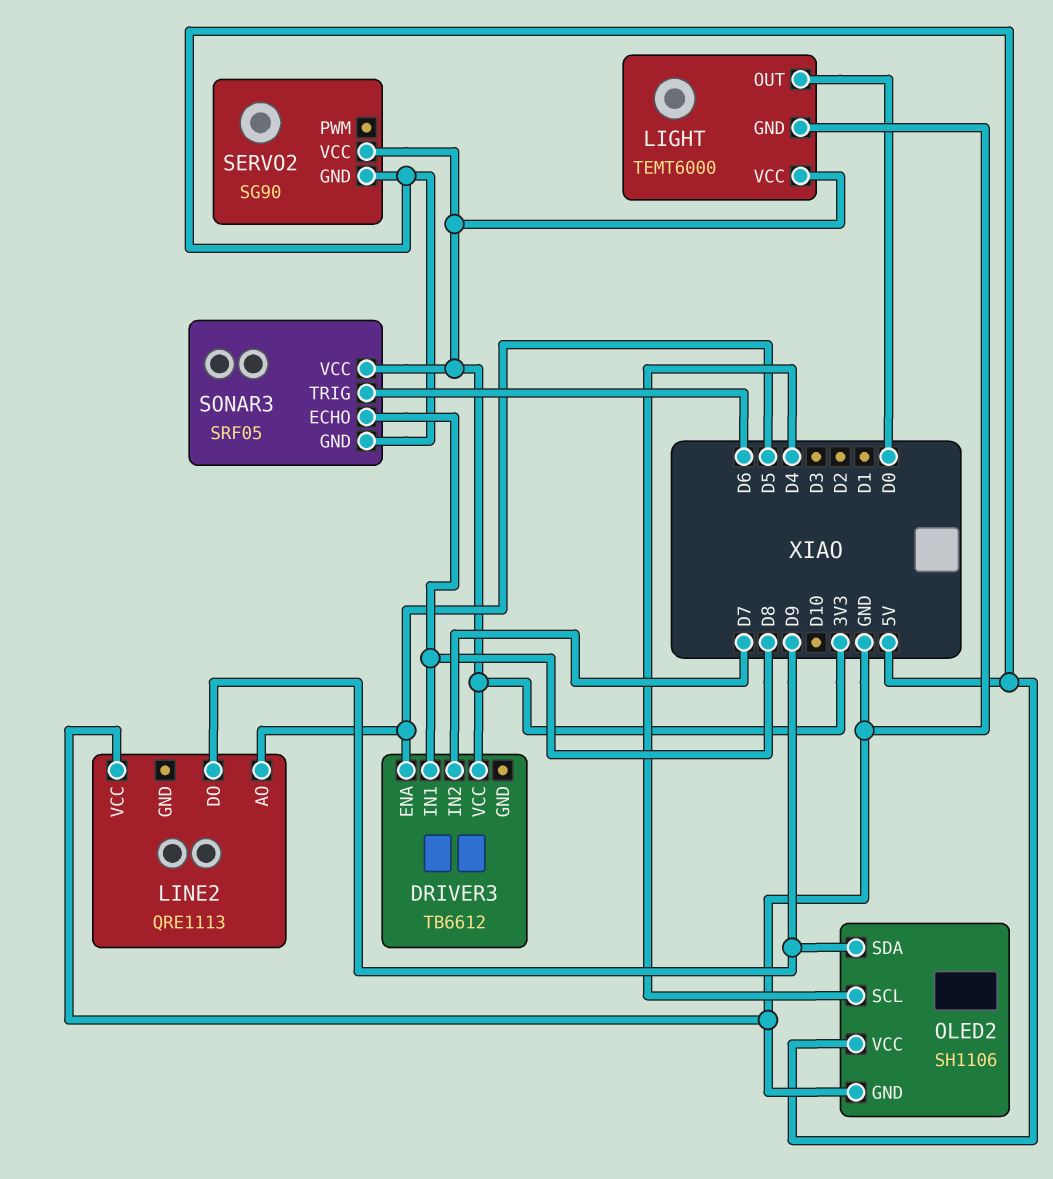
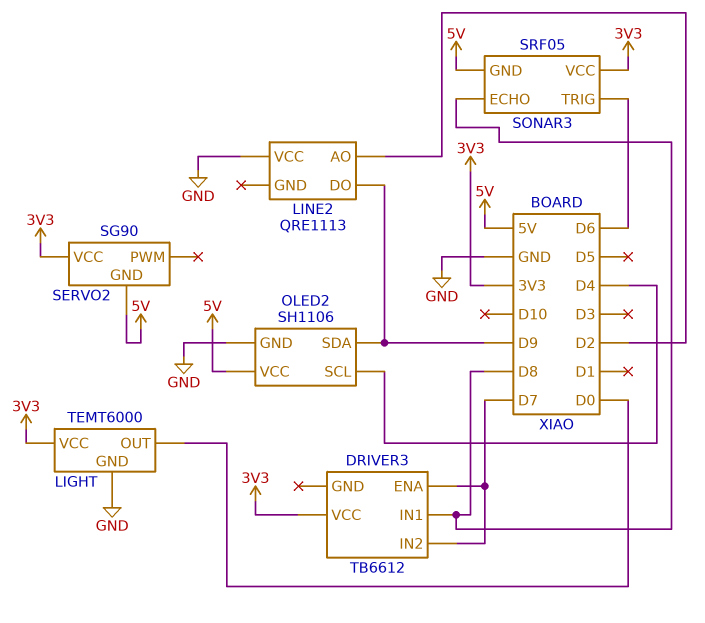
DRIVER3 pin ENA: D5 -> D7
LINE2 pin AO: D5 -> D2

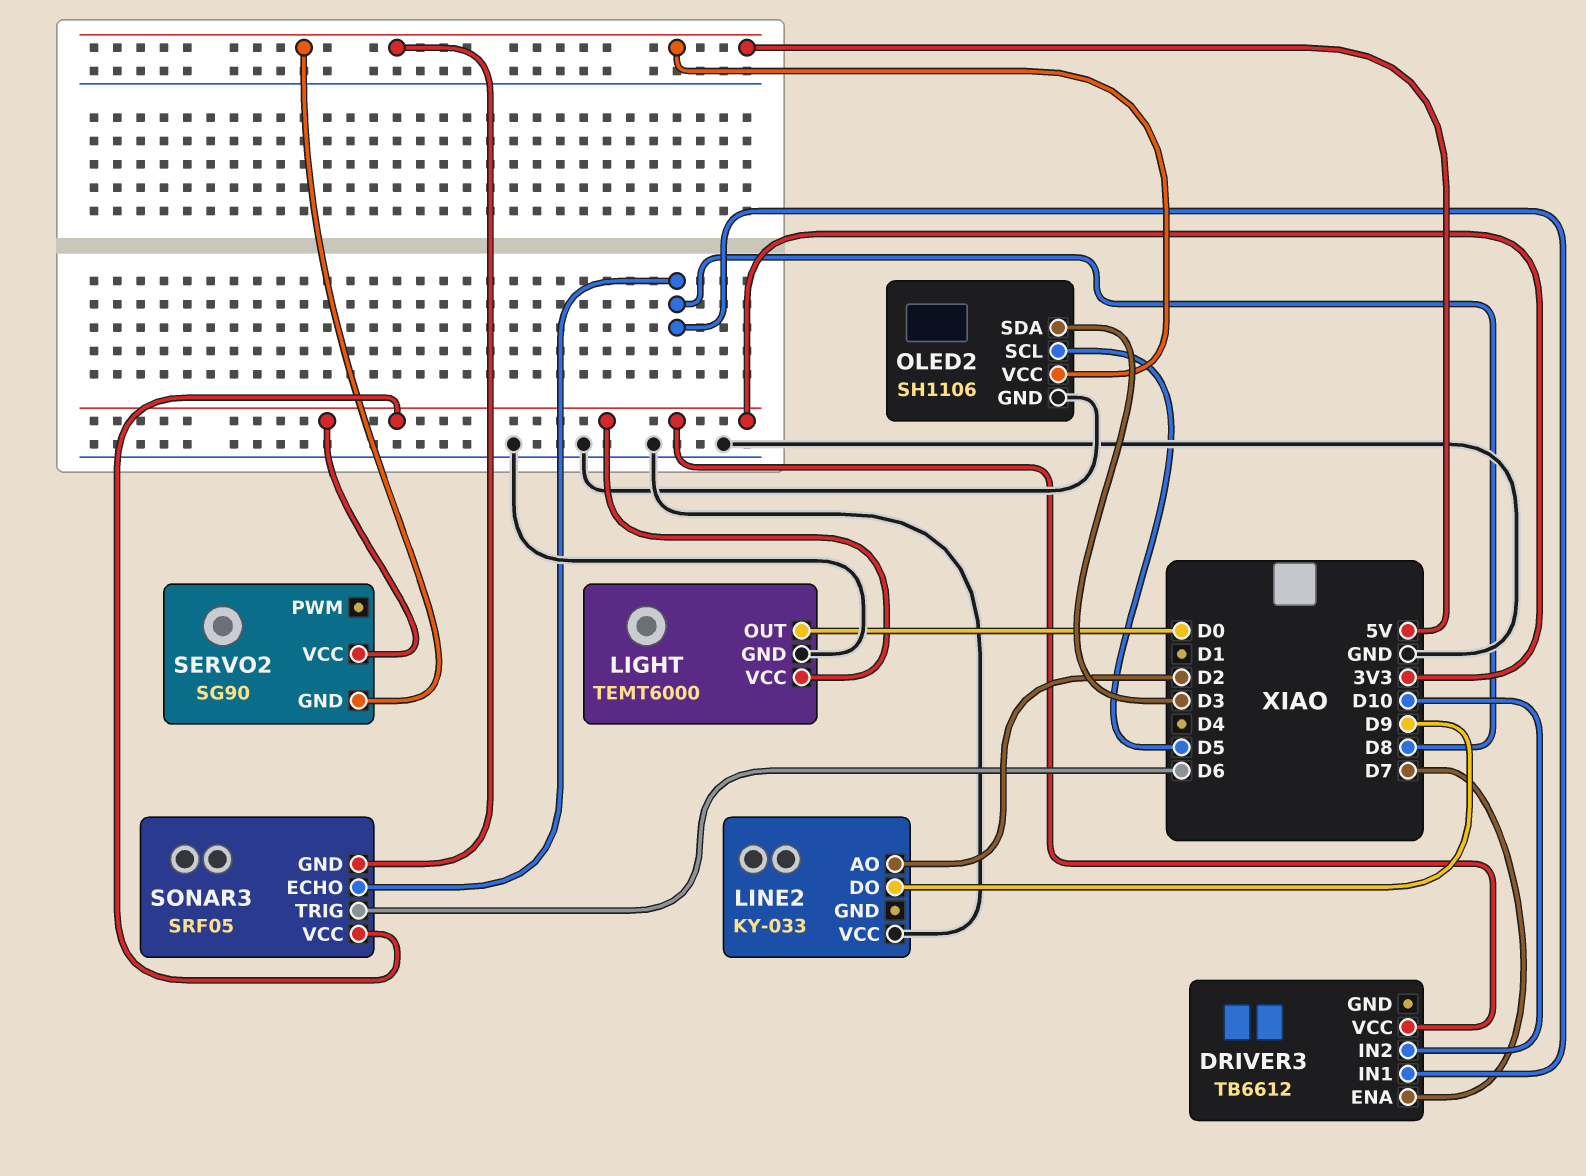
DRIVER3 pin IN2: D7 -> D10
LINE2: QRE1113 -> KY-033
OLED2 pin SCL: D4 -> D5
OLED2 pin SDA: D9 -> D3

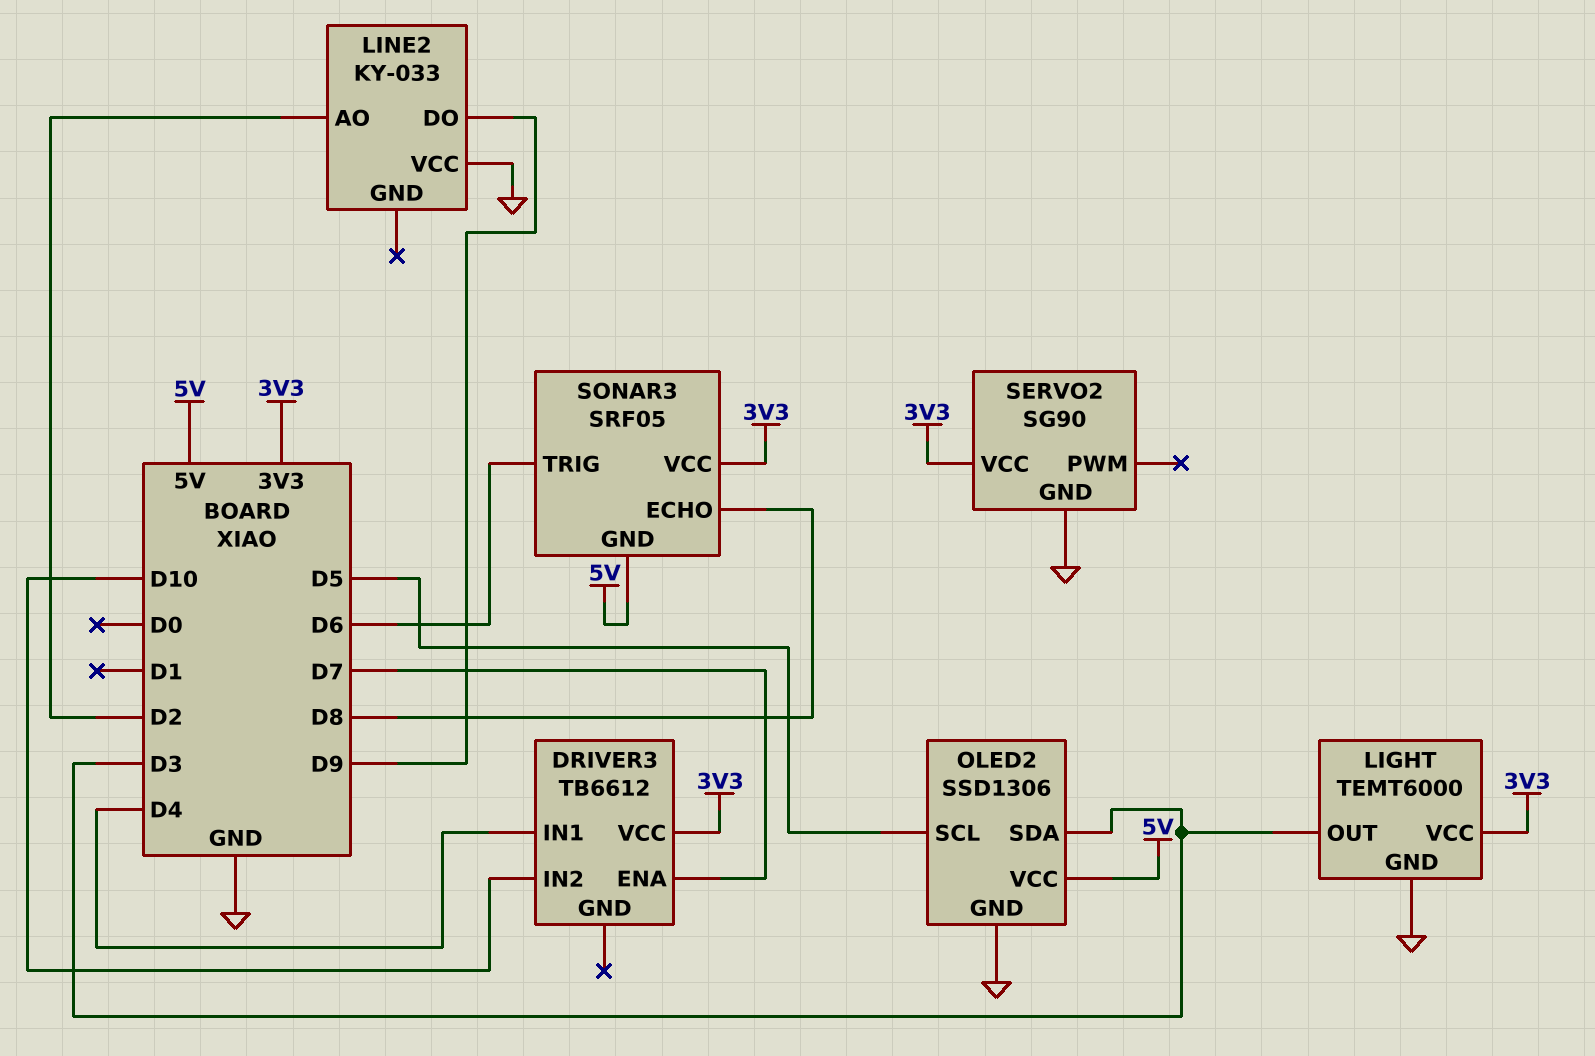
DRIVER3 pin IN1: D8 -> D4
LIGHT pin OUT: D0 -> D3
OLED2: SH1106 -> SSD1306
SERVO2 pin GND: 5V -> GND

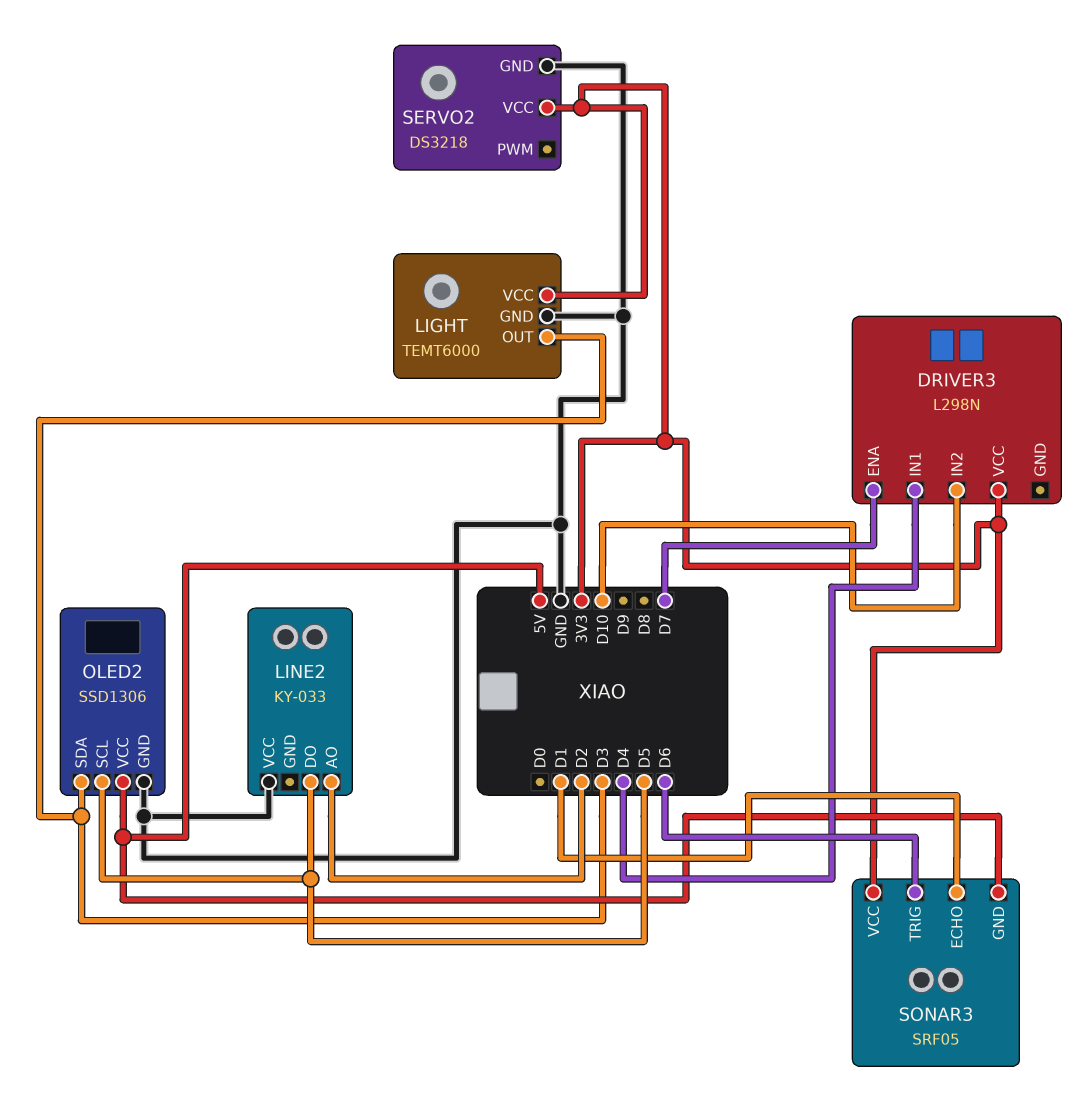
DRIVER3: TB6612 -> L298N
LINE2 pin DO: D9 -> D5
SERVO2: SG90 -> DS3218
SONAR3 pin ECHO: D8 -> D1

